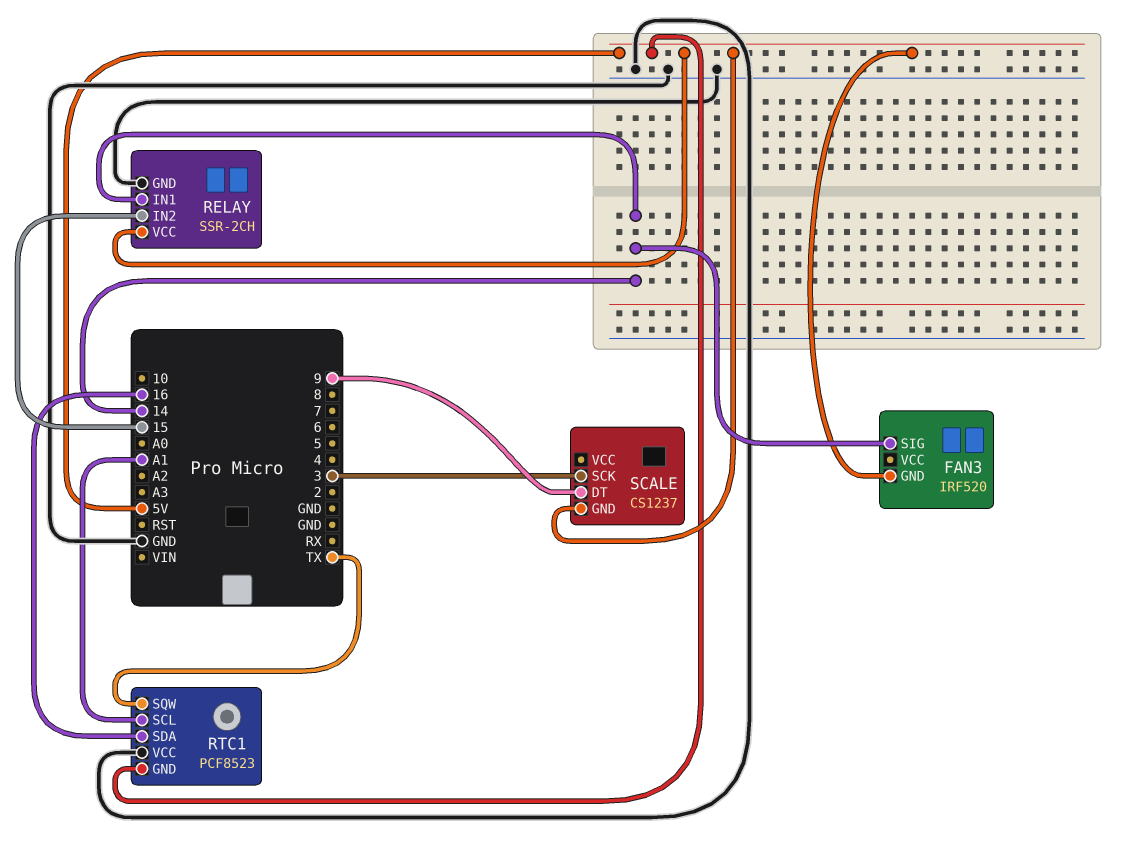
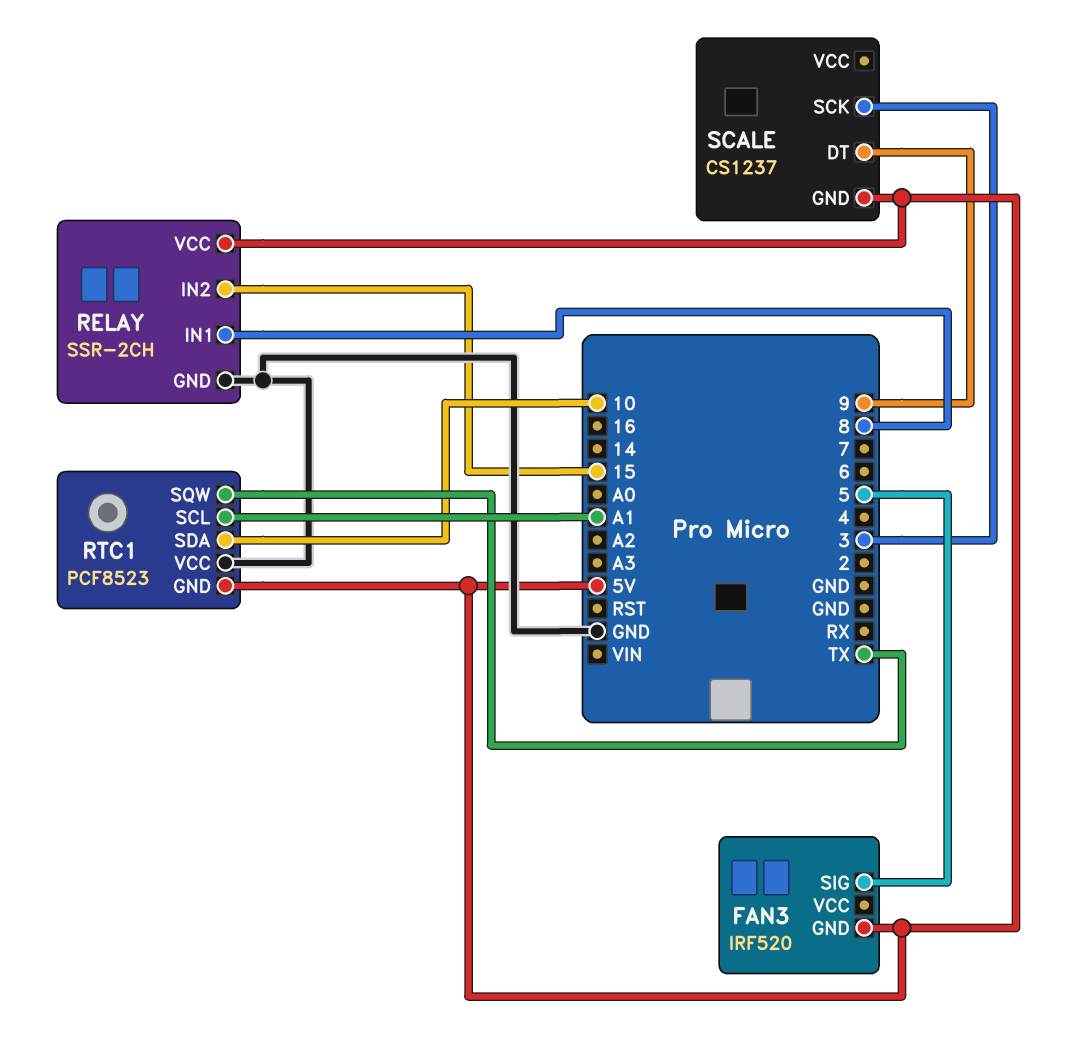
FAN3 pin SIG: 14 -> 5
RELAY pin IN1: 14 -> 8
RTC1 pin SDA: 16 -> 10

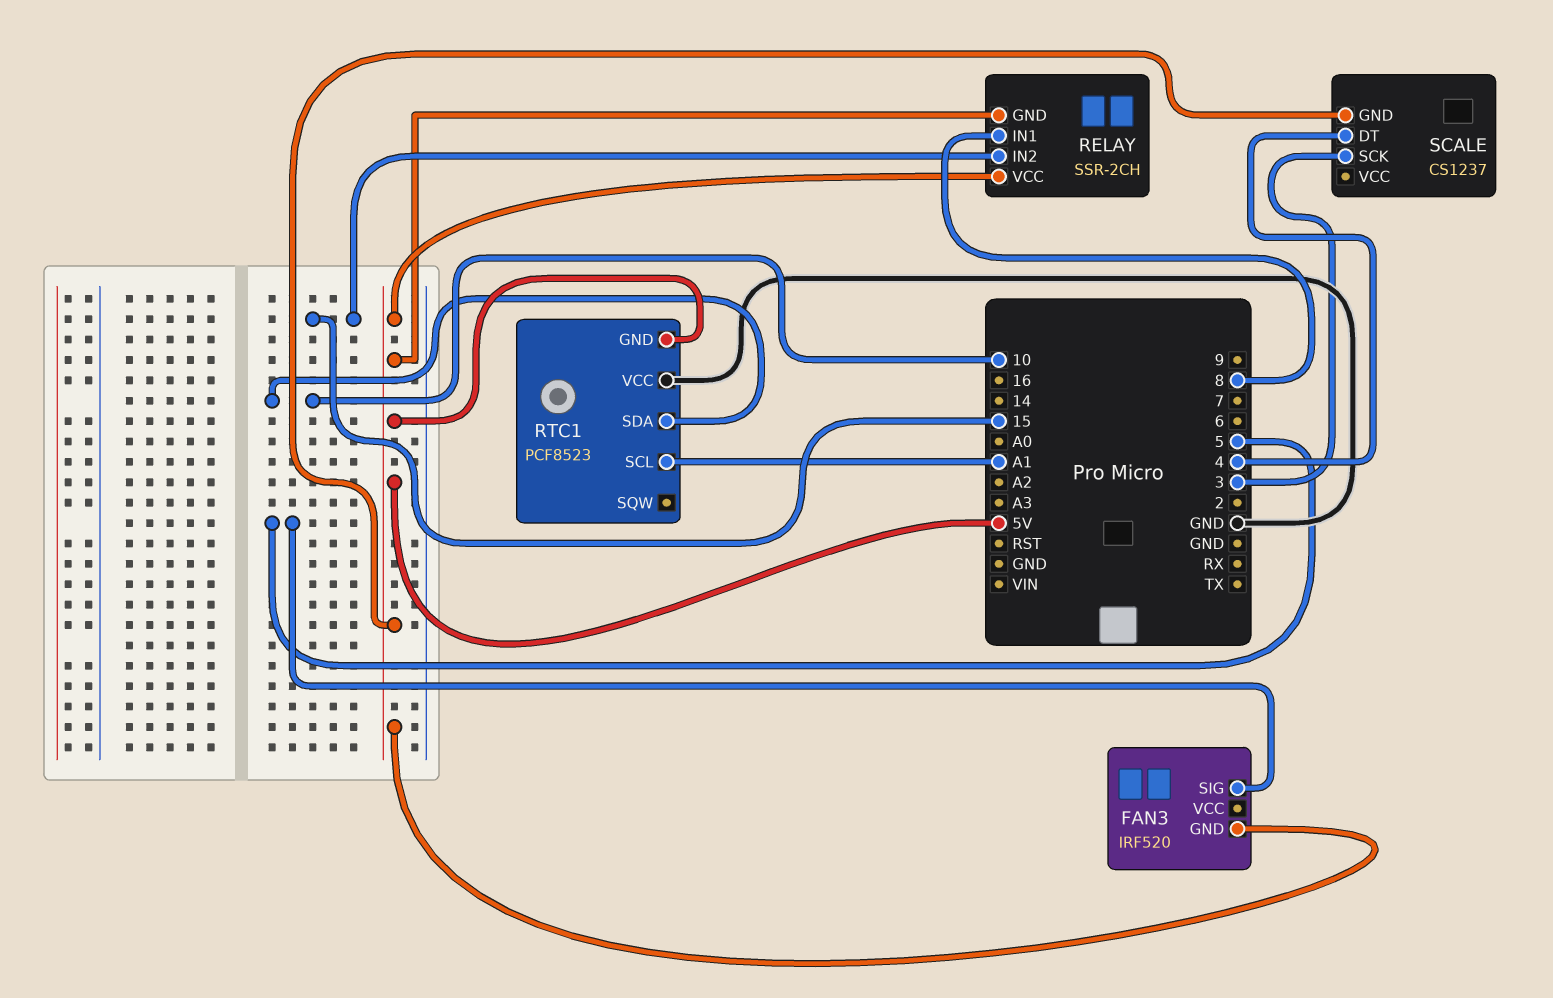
RELAY pin GND: GND -> 5V
RTC1 pin SQW: TX -> none
SCALE pin DT: 9 -> 4

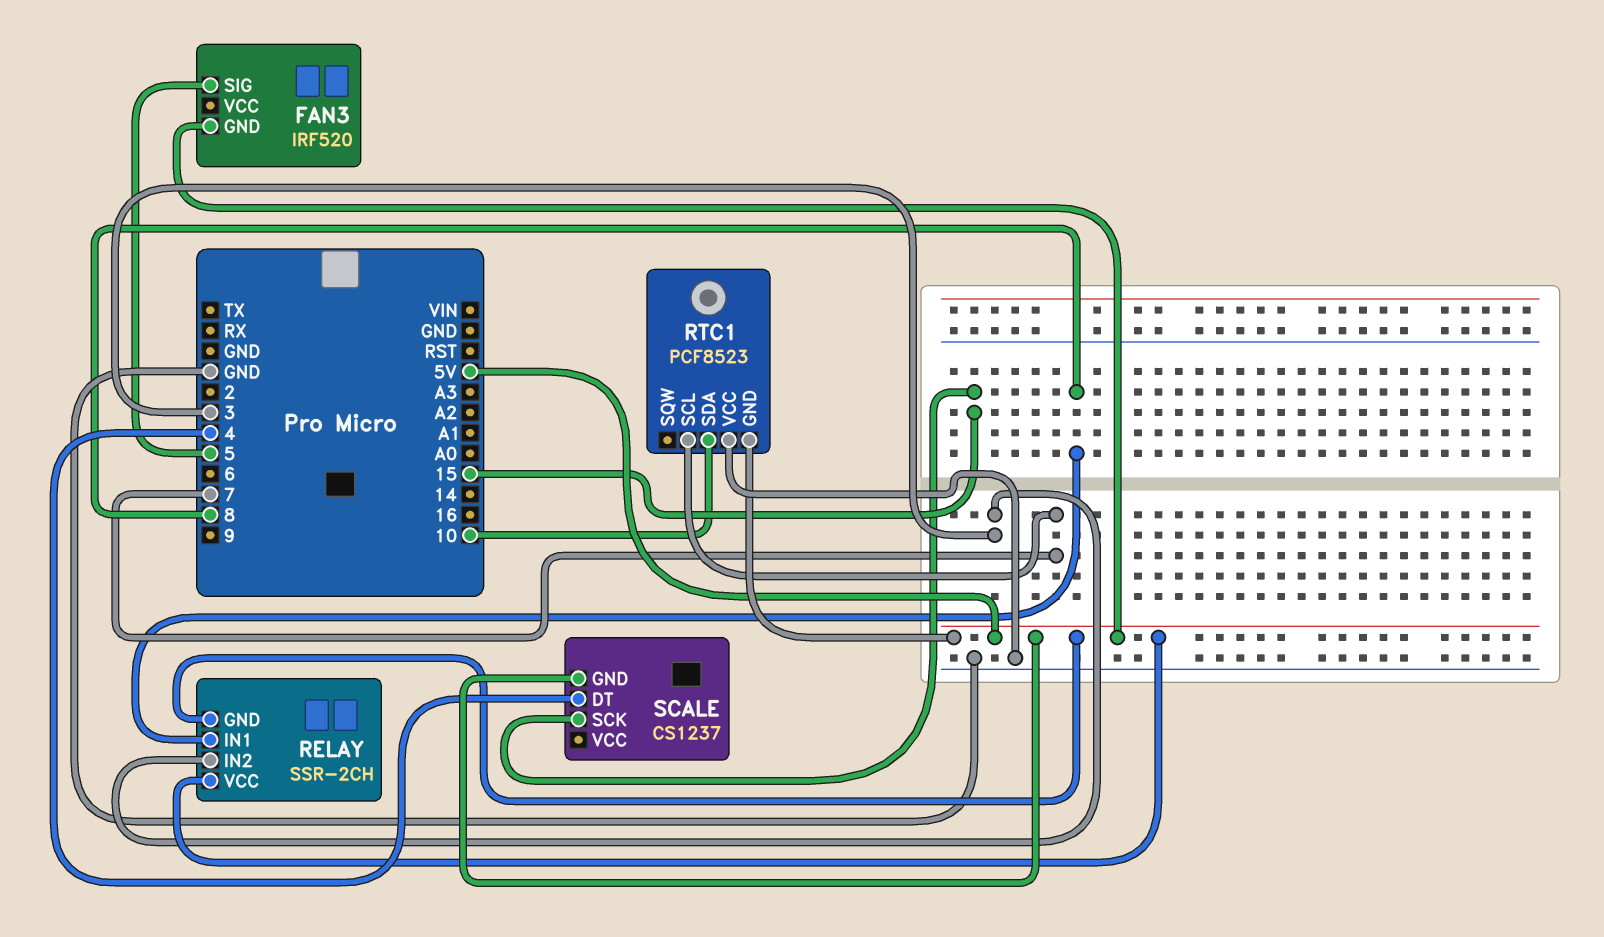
RELAY pin IN2: 15 -> 3
RTC1 pin SCL: A1 -> 7
SCALE pin SCK: 3 -> 15

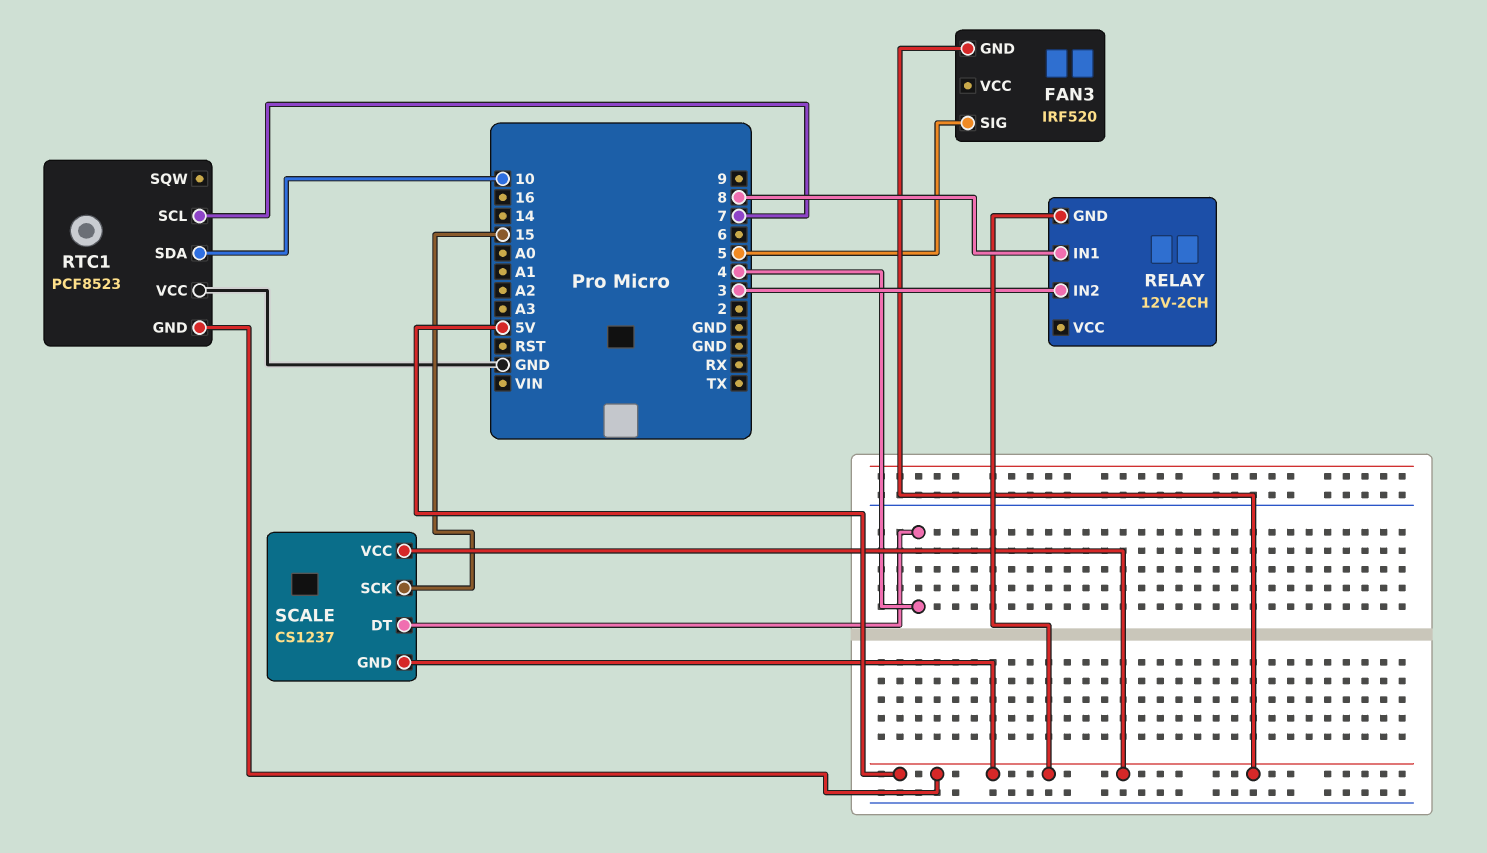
RELAY: SSR-2CH -> 12V-2CH
RELAY pin VCC: 5V -> none
SCALE pin VCC: none -> 5V

